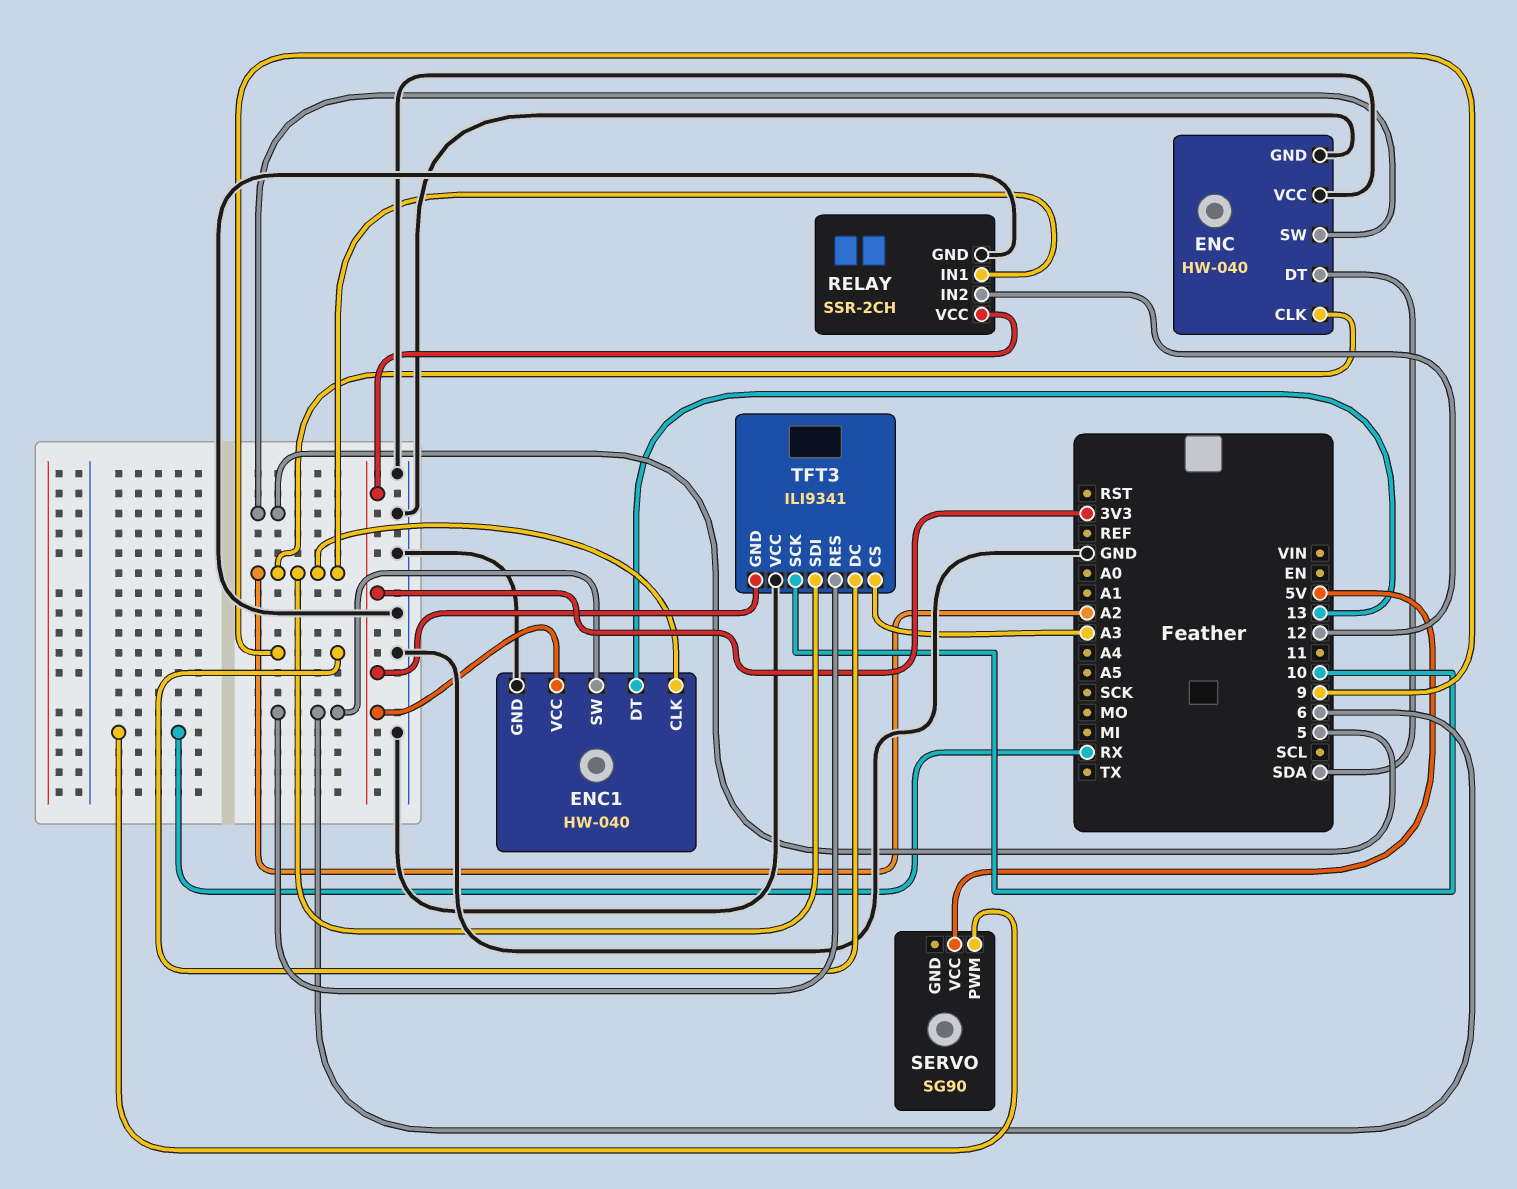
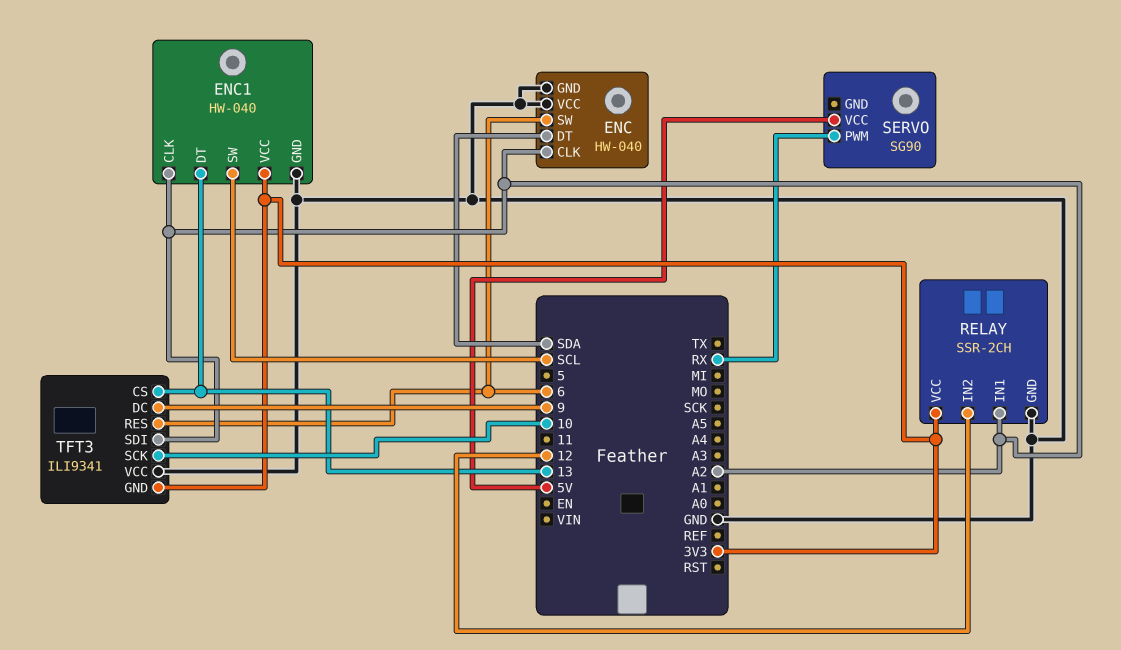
ENC pin SW: 5 -> 6
ENC1 pin SW: 6 -> SCL
TFT3 pin CS: A3 -> 13

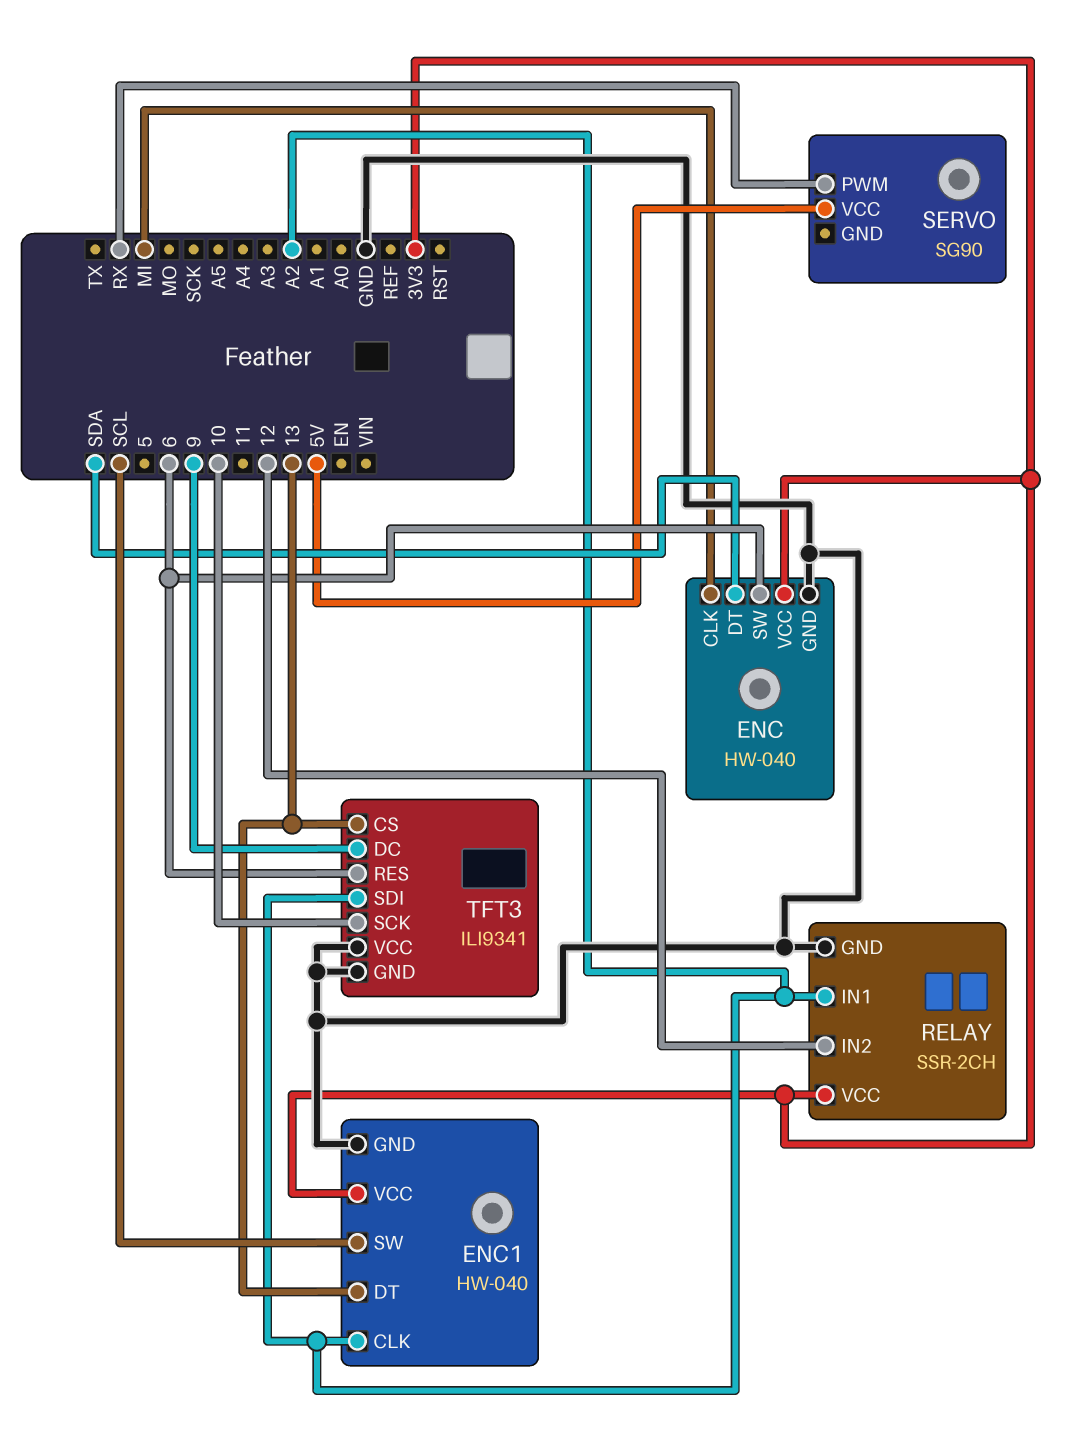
ENC pin CLK: A2 -> MI
ENC pin VCC: GND -> 3V3
TFT3 pin GND: 3V3 -> GND

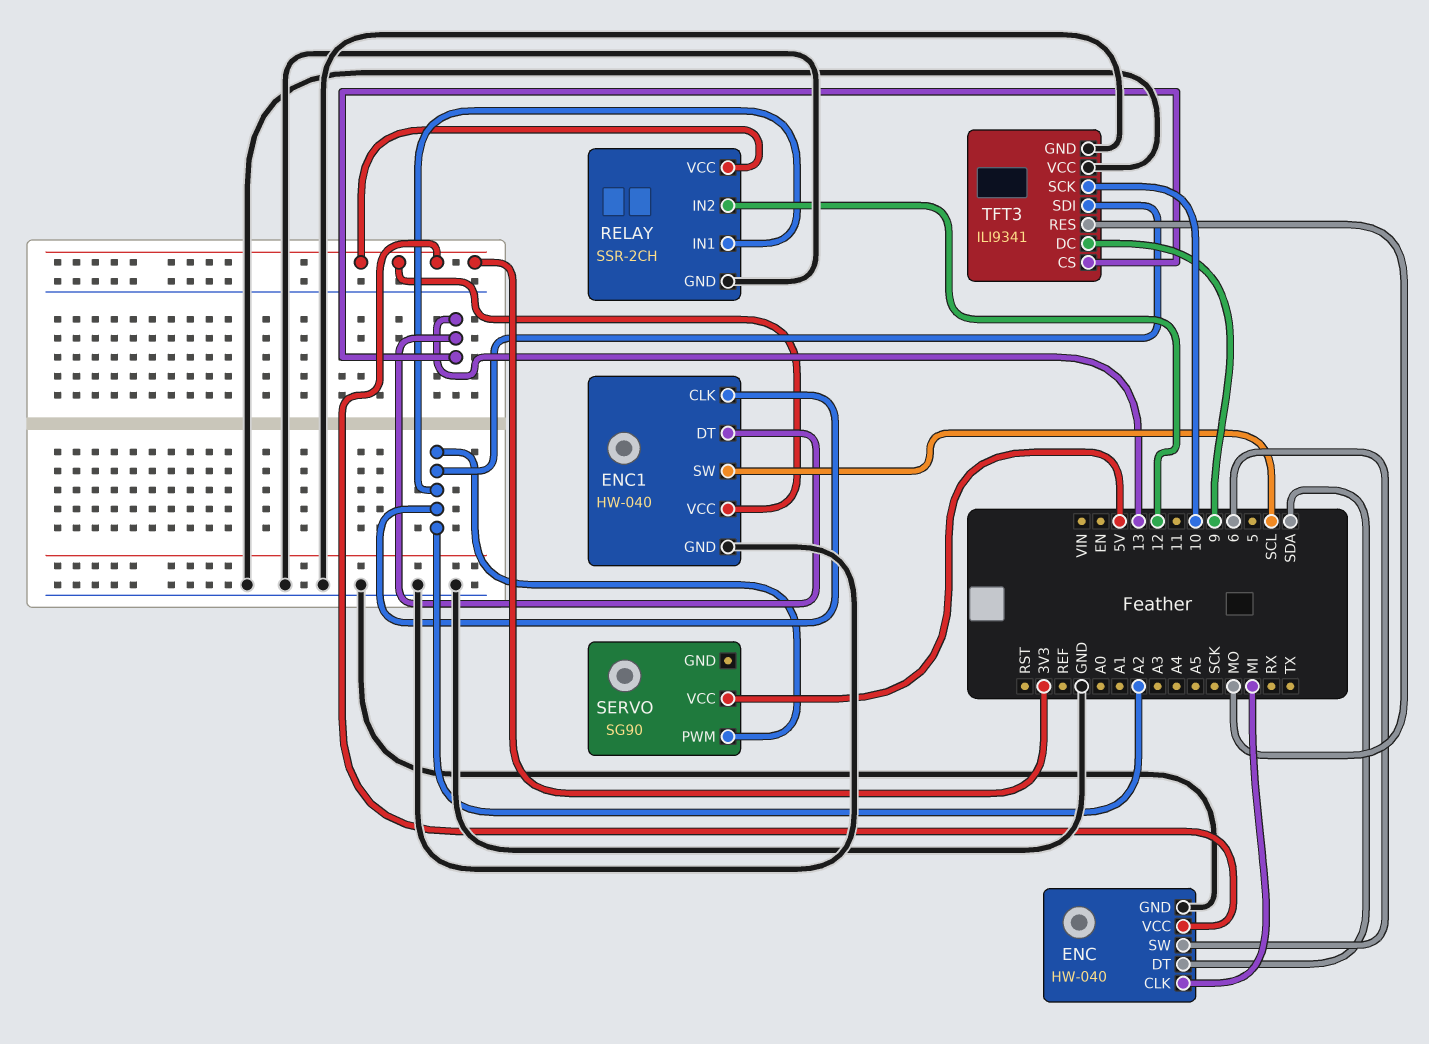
SERVO pin PWM: RX -> A2
TFT3 pin RES: 6 -> MO

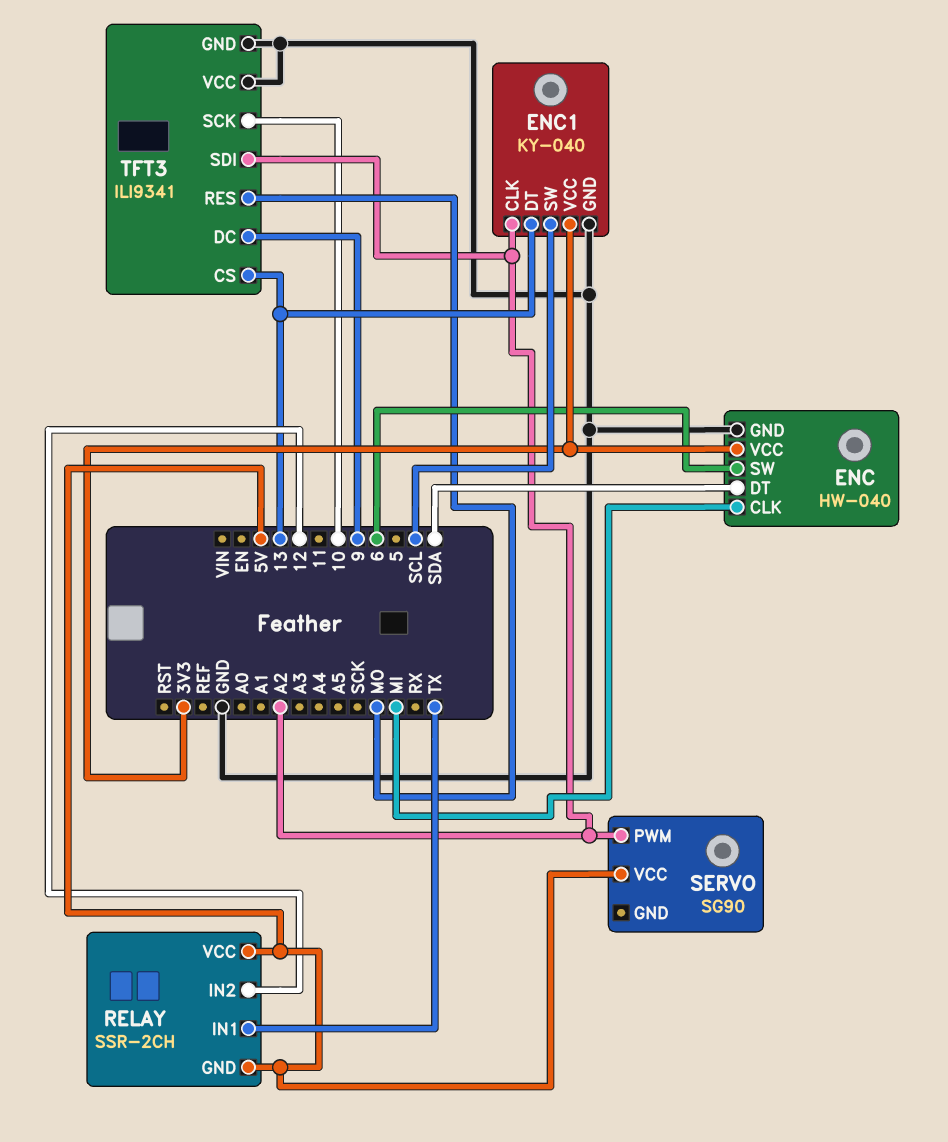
ENC1: HW-040 -> KY-040
RELAY pin GND: GND -> 5V
RELAY pin IN1: A2 -> TX
RELAY pin VCC: 3V3 -> 5V

